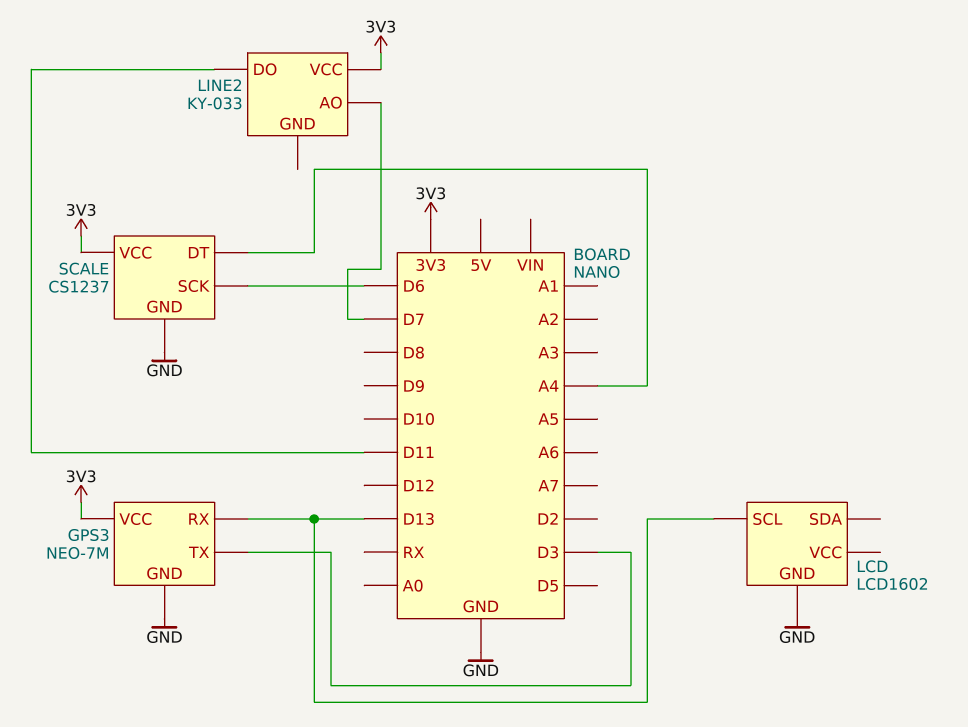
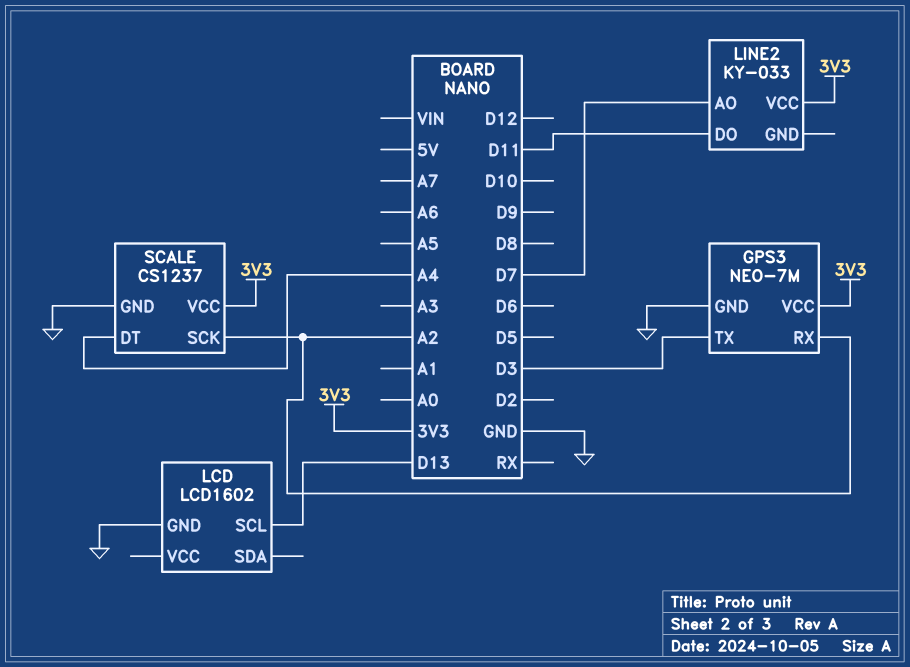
GPS3 pin RX: D13 -> A2
SCALE pin SCK: D6 -> A2

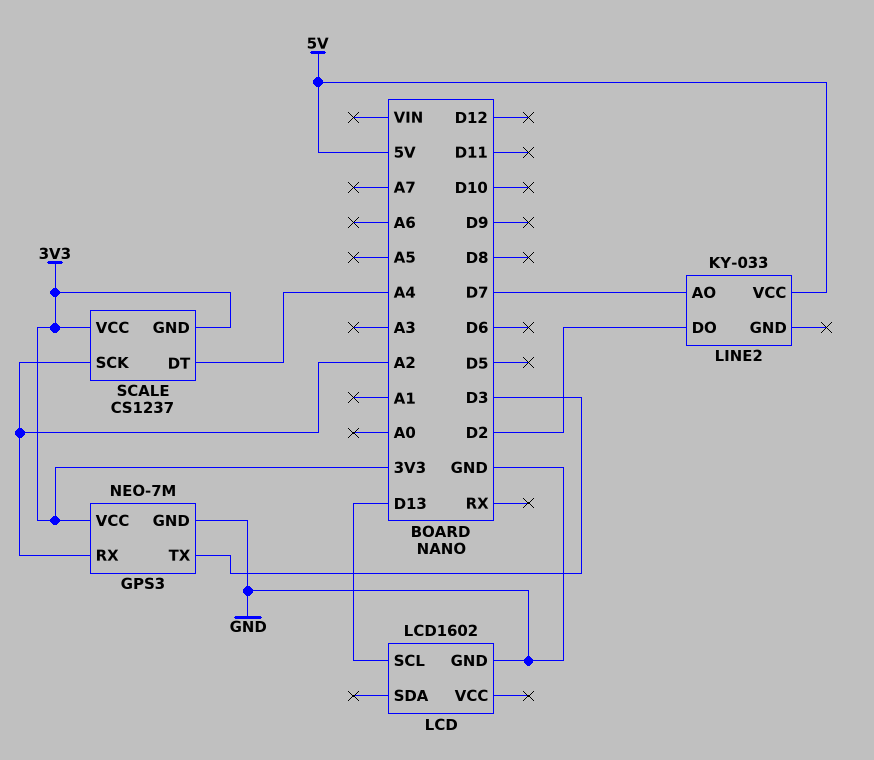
LINE2 pin DO: D11 -> D2
LINE2 pin VCC: 3V3 -> 5V
SCALE pin GND: GND -> 3V3

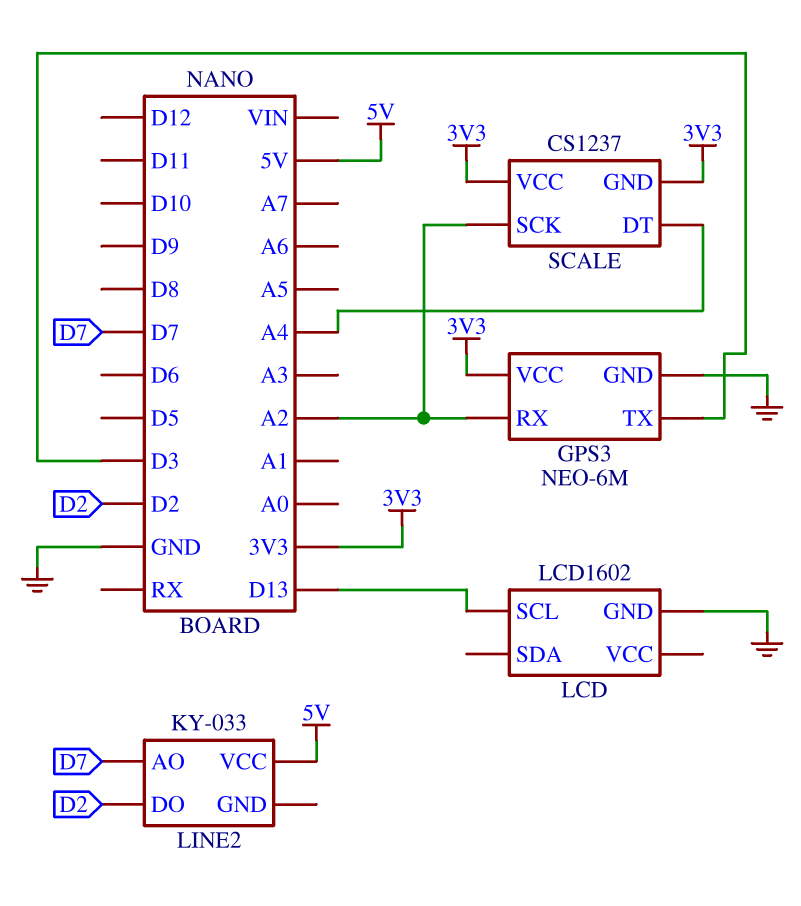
GPS3: NEO-7M -> NEO-6M

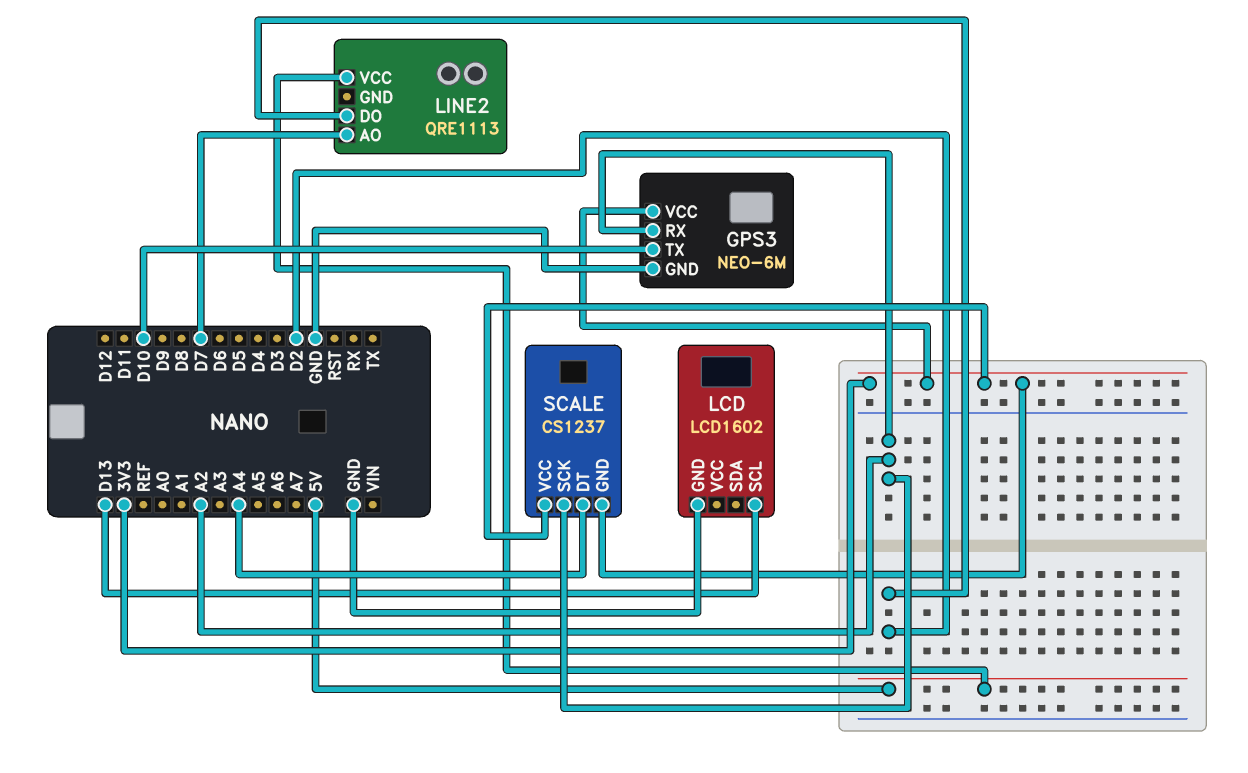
GPS3 pin TX: D3 -> D10
LINE2: KY-033 -> QRE1113

